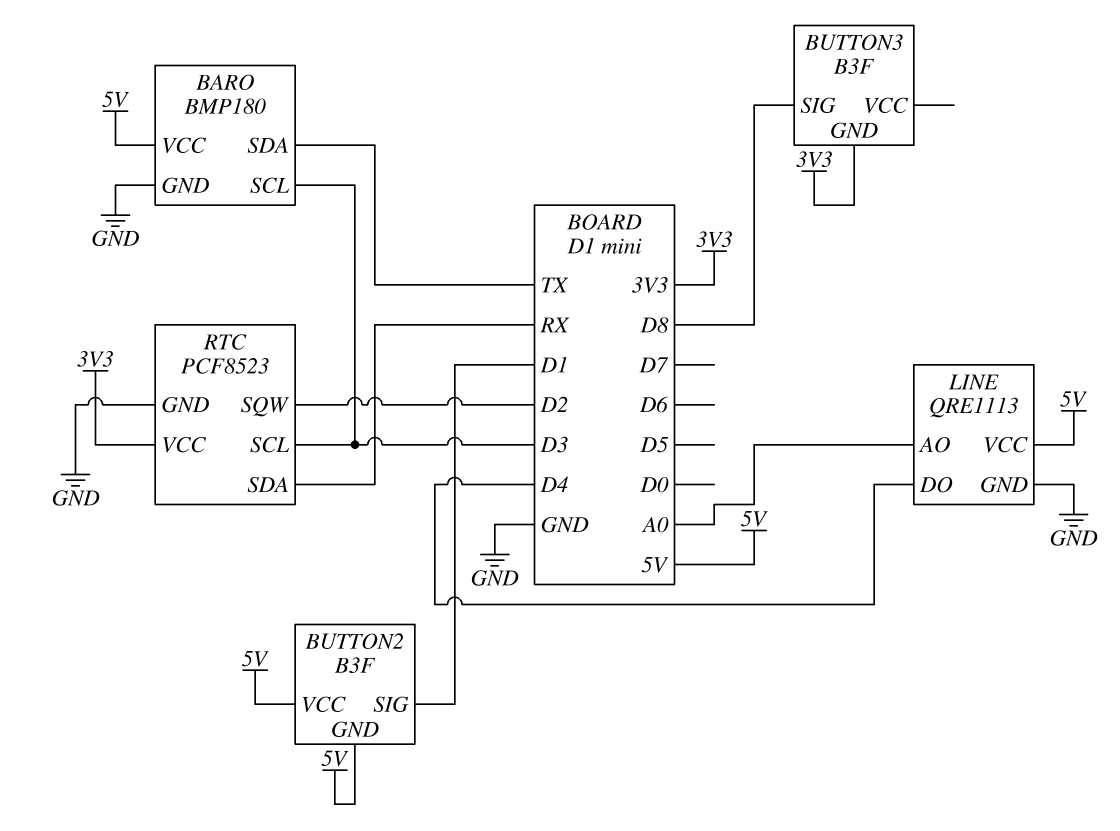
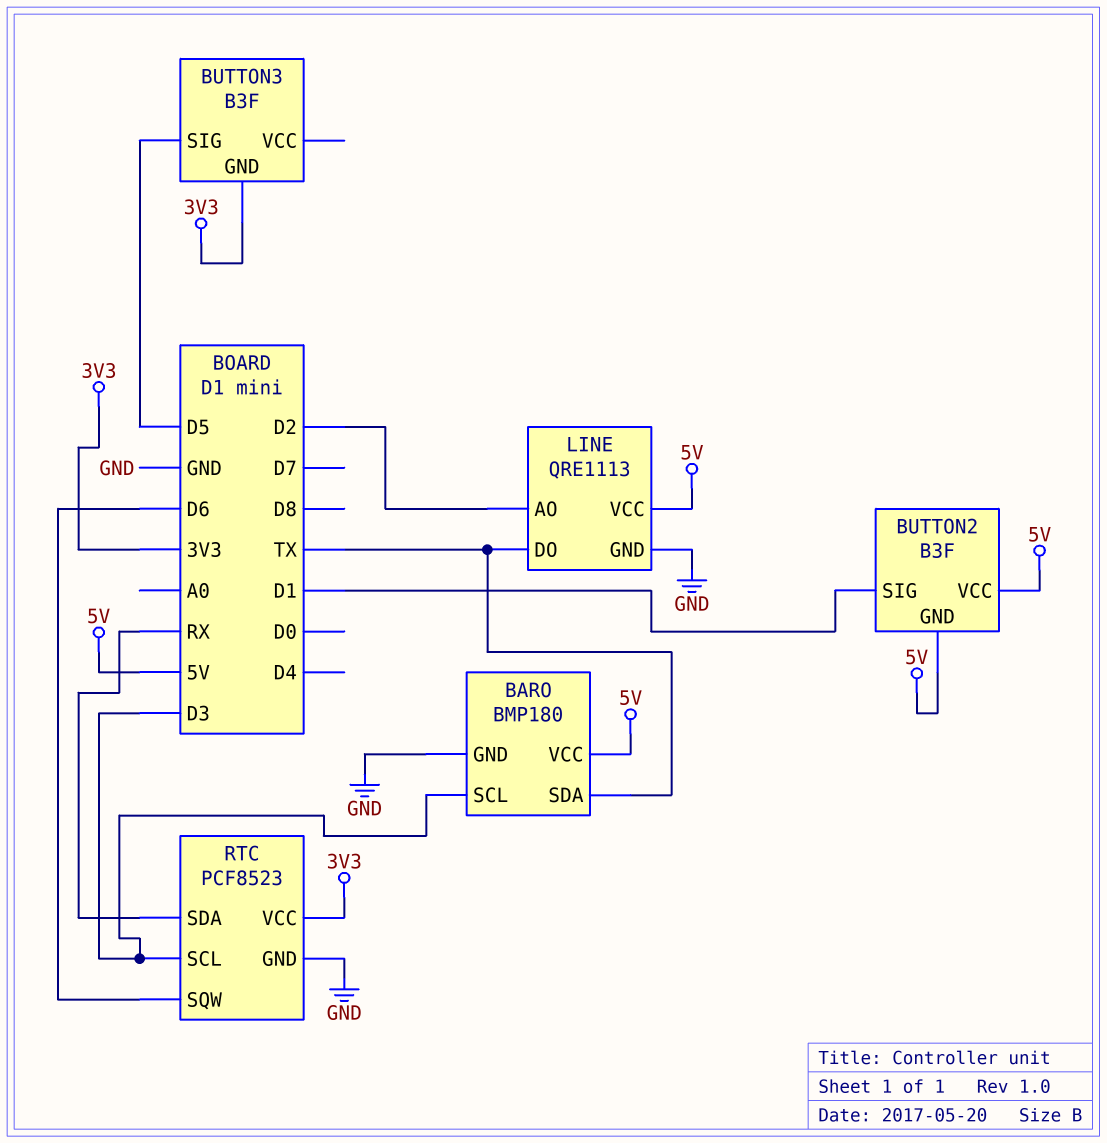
BUTTON3 pin SIG: D8 -> D5
LINE pin AO: A0 -> D2
LINE pin DO: D4 -> TX
RTC pin SQW: D2 -> D6

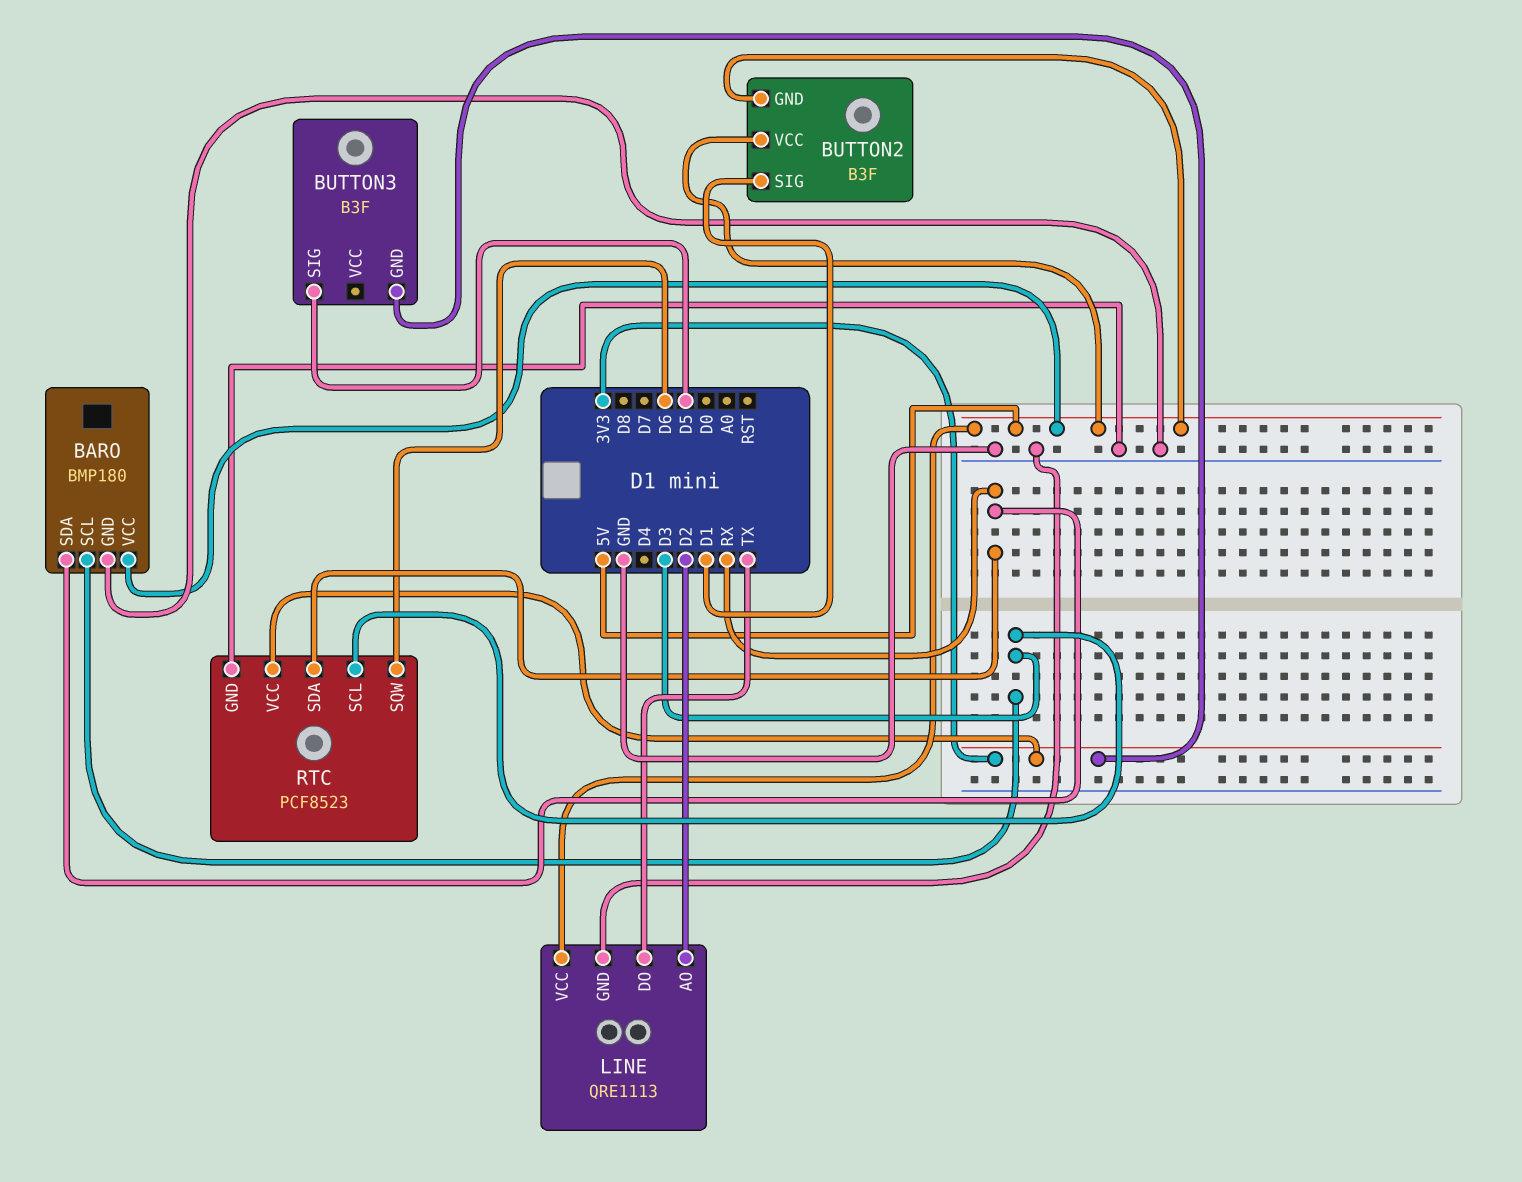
BARO pin SDA: TX -> RX

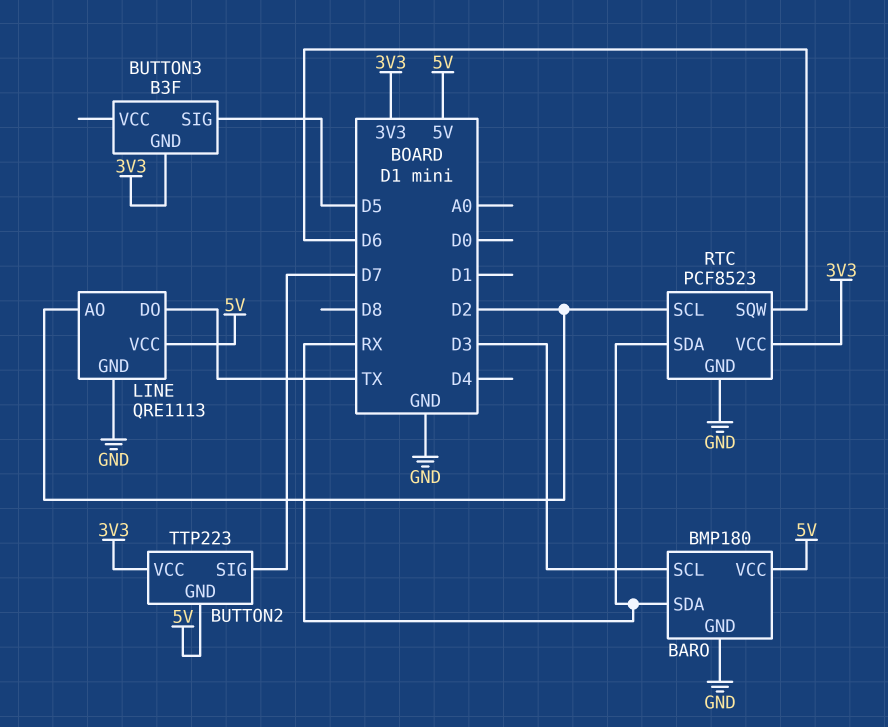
BUTTON2: B3F -> TTP223
BUTTON2 pin SIG: D1 -> D7
BUTTON2 pin VCC: 5V -> 3V3
RTC pin SCL: D3 -> D2

